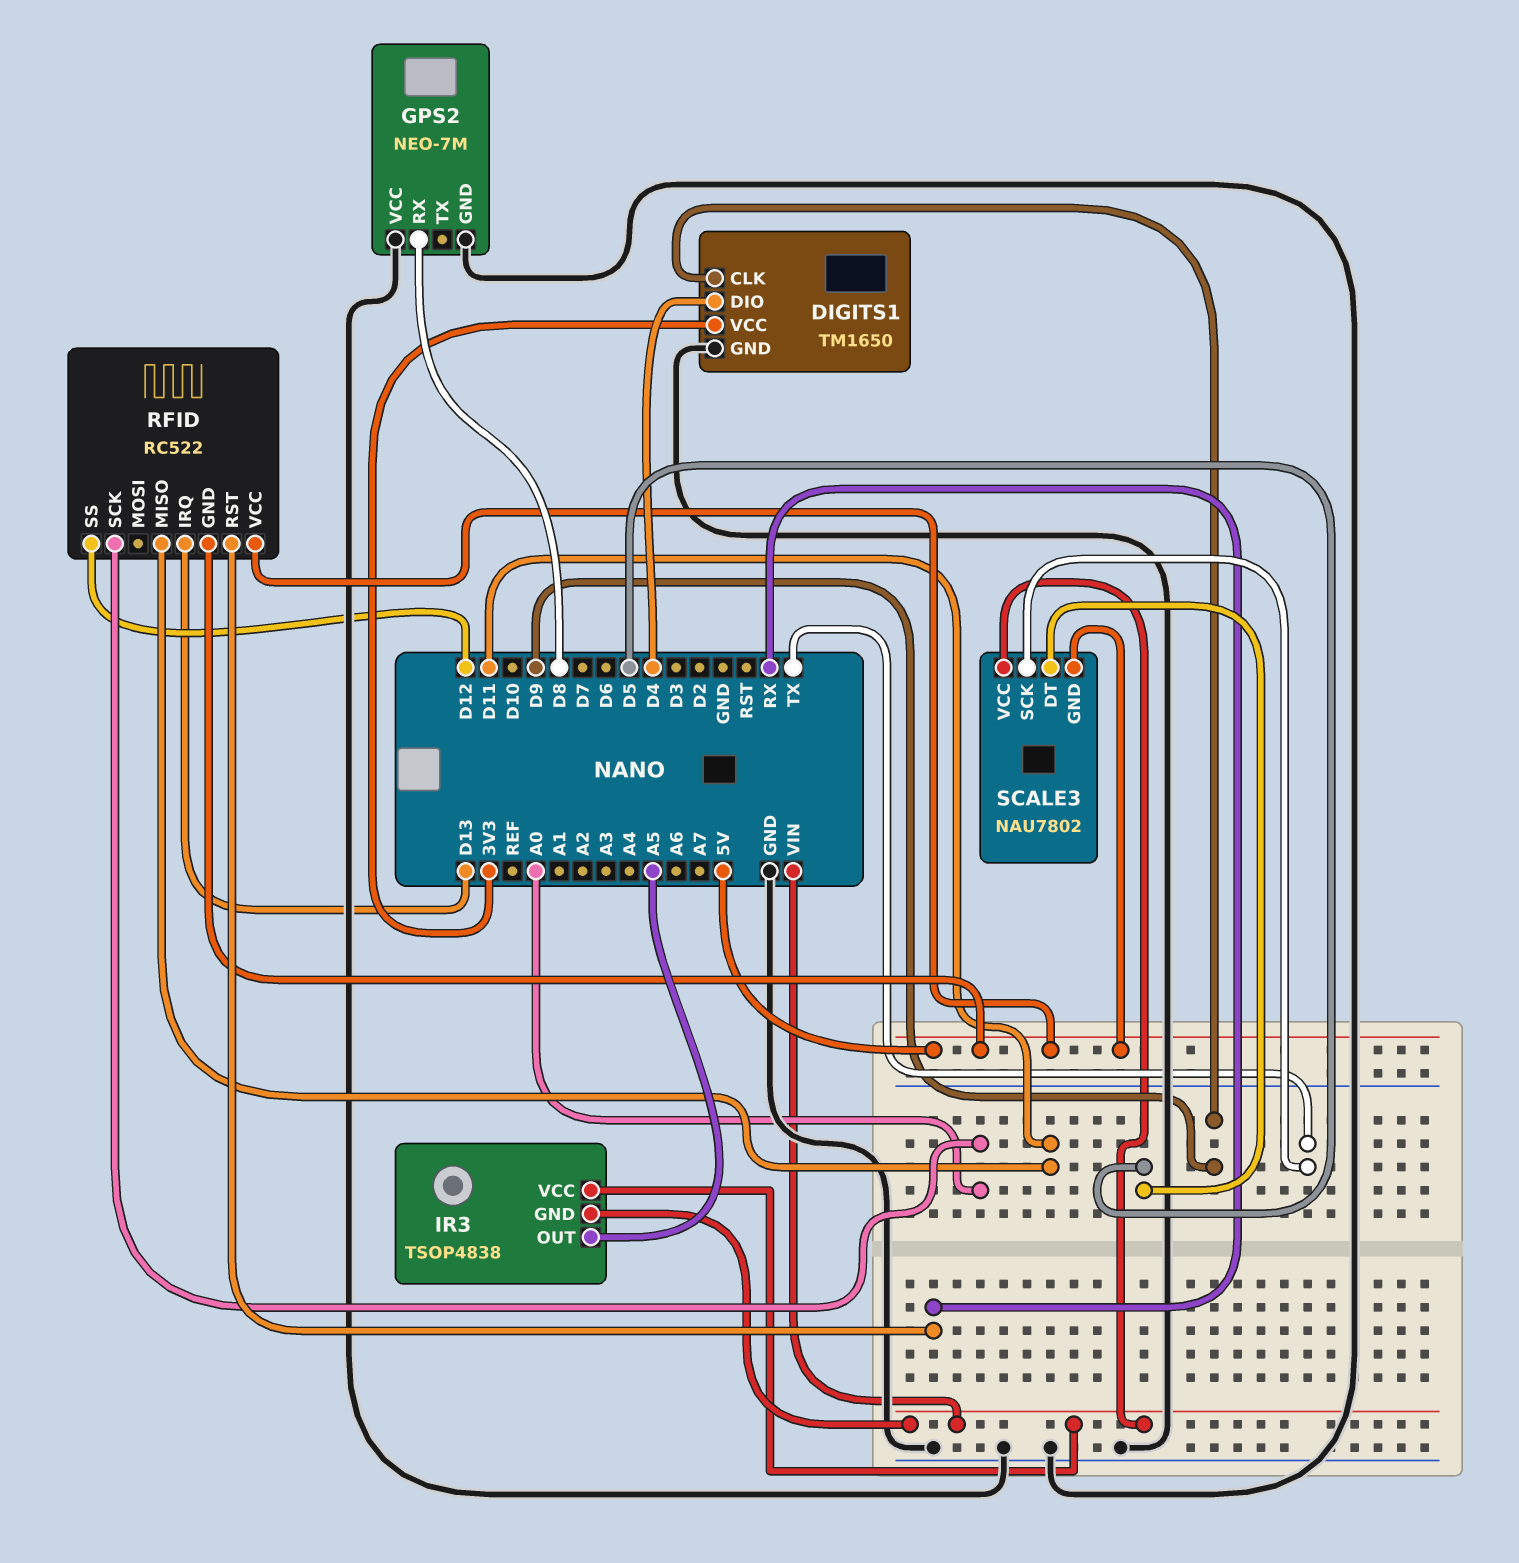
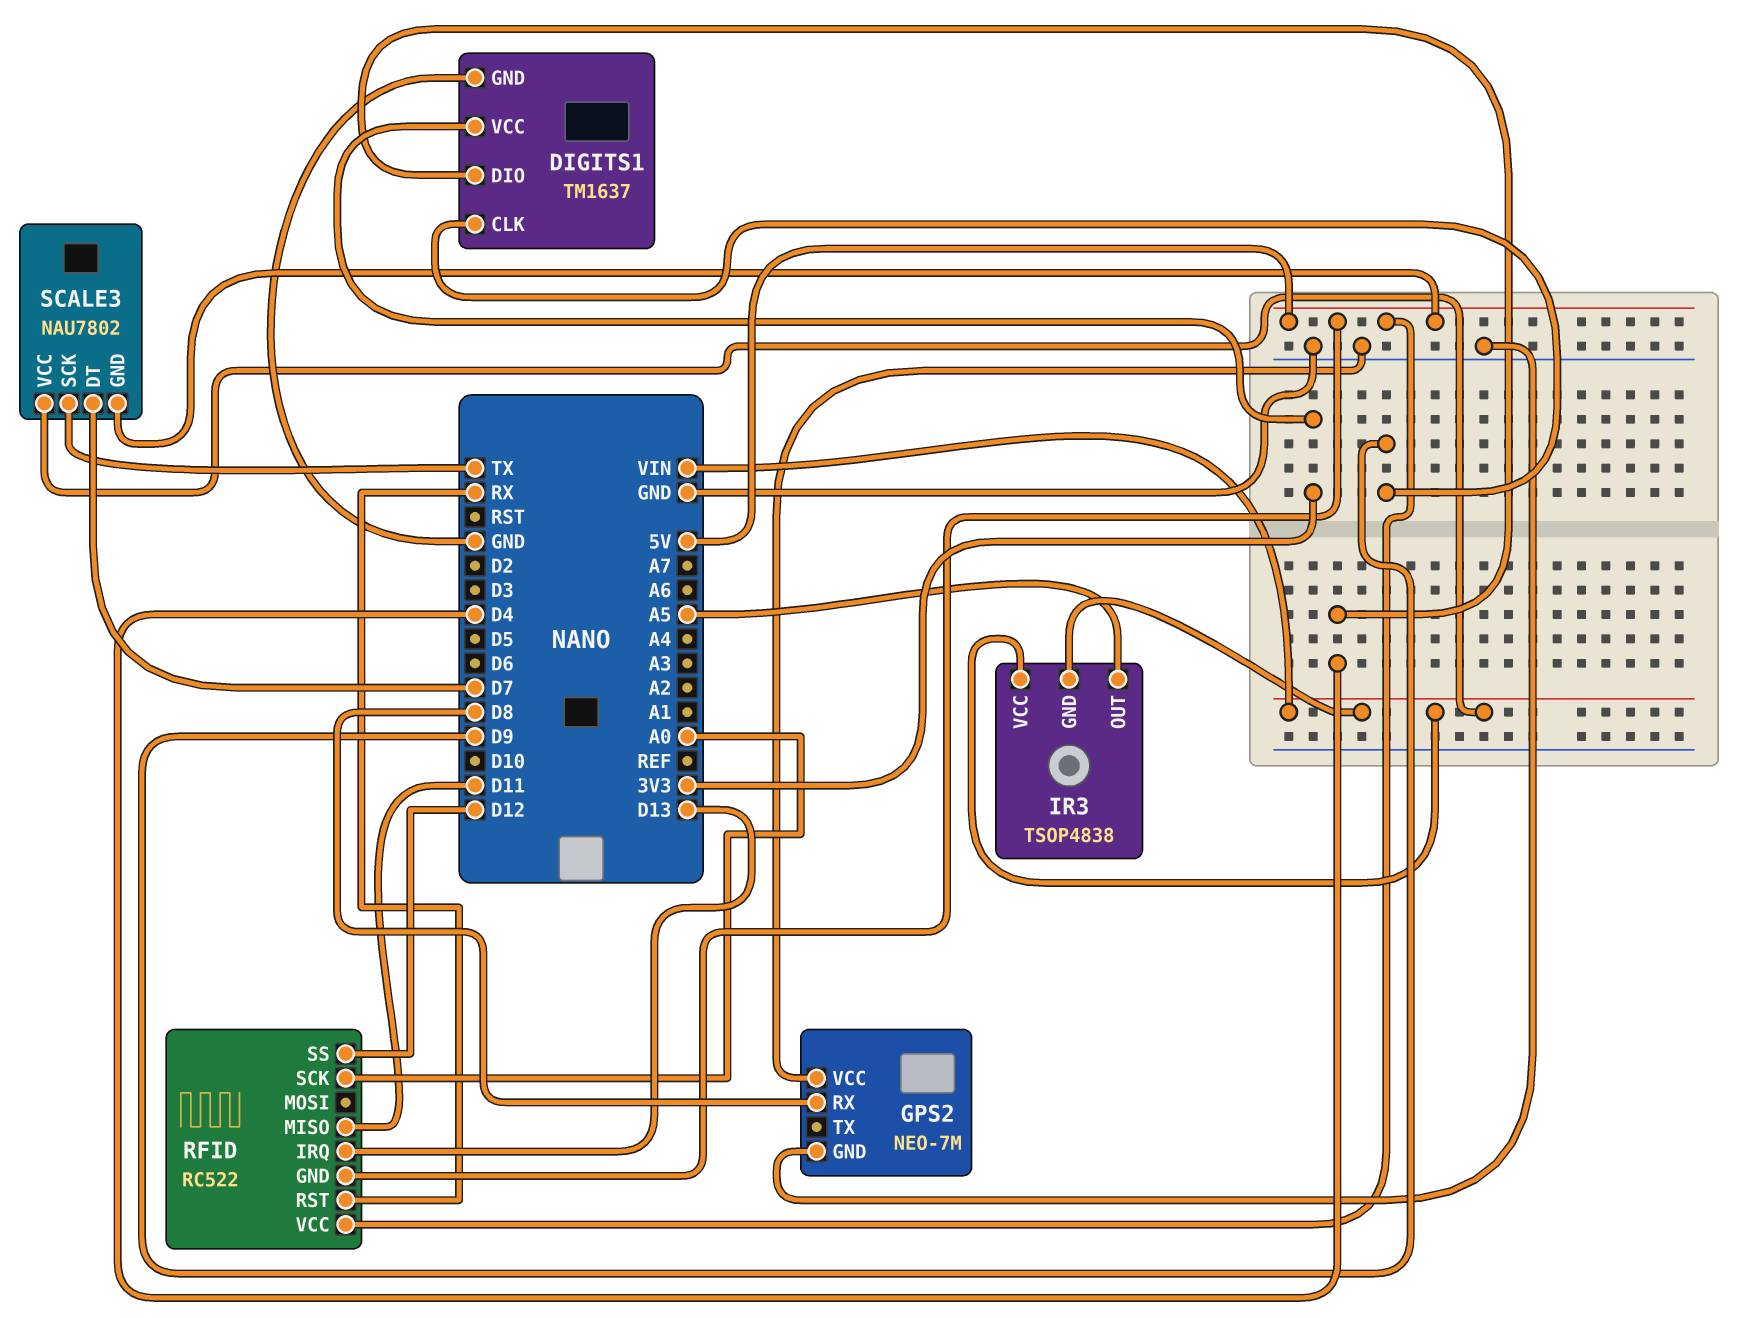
DIGITS1: TM1650 -> TM1637
SCALE3 pin DT: D5 -> D7

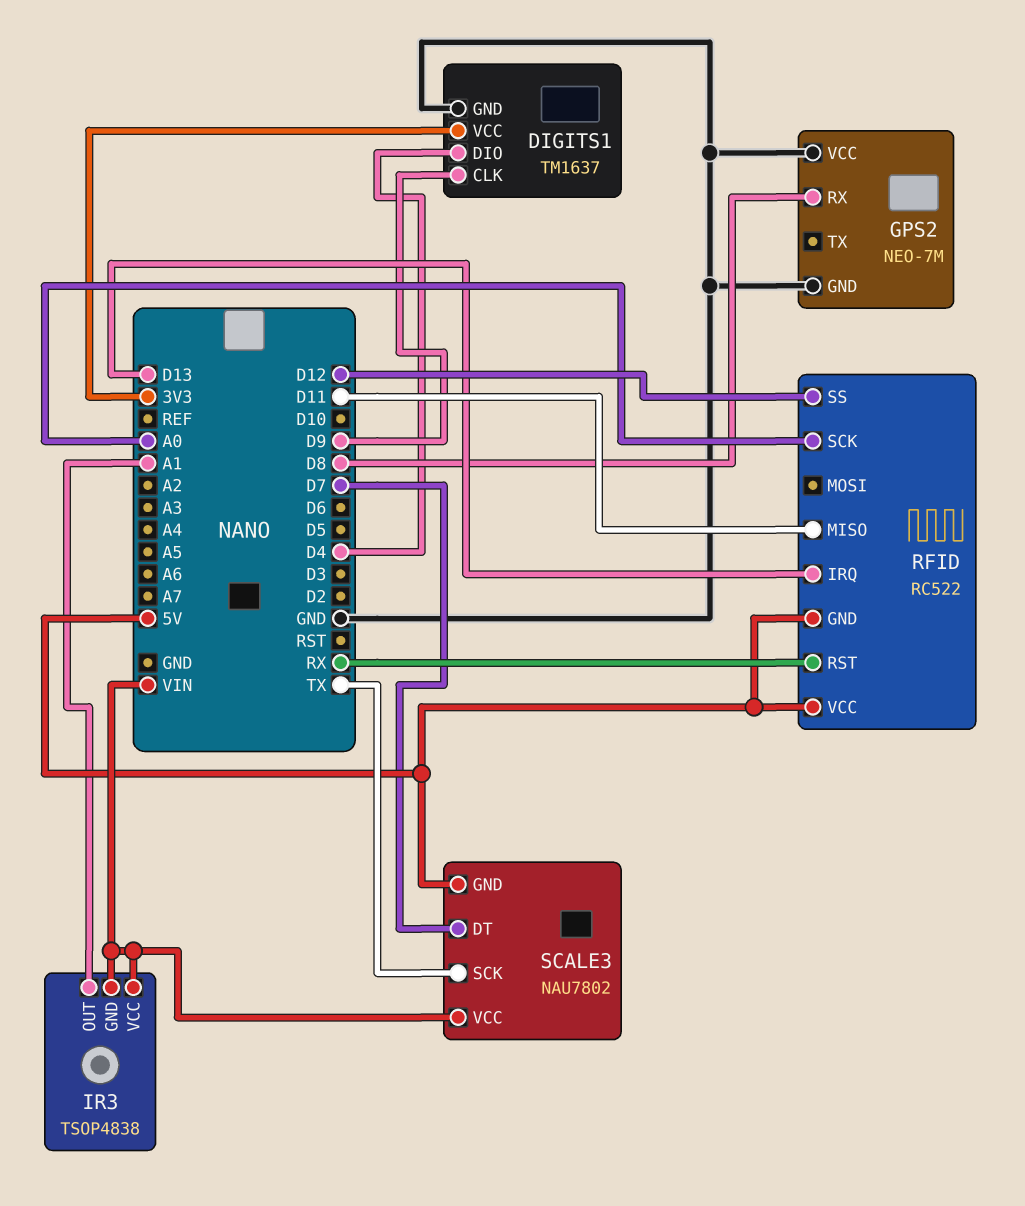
IR3 pin OUT: A5 -> A1

